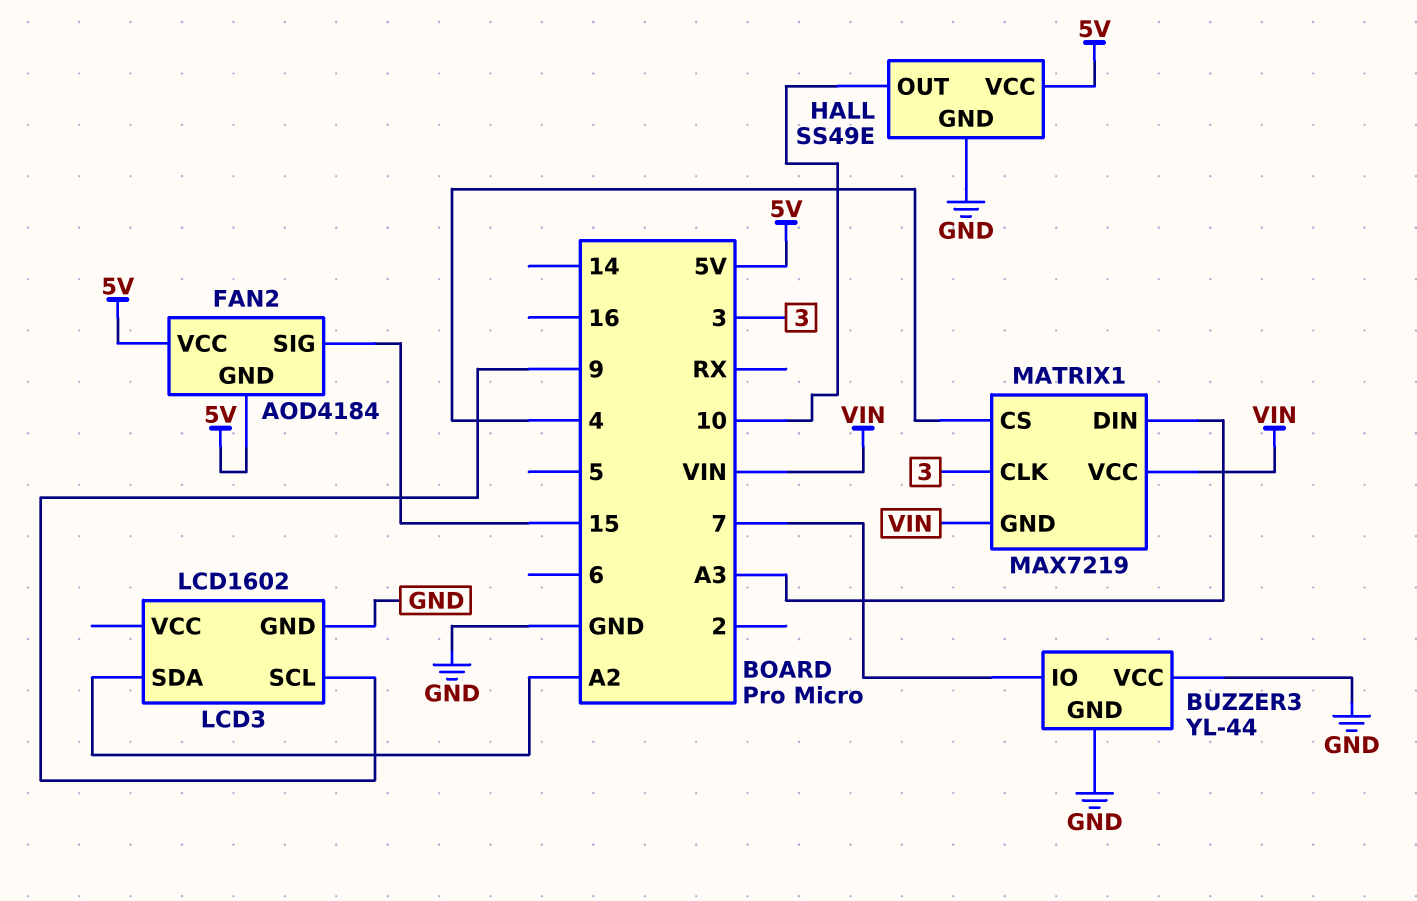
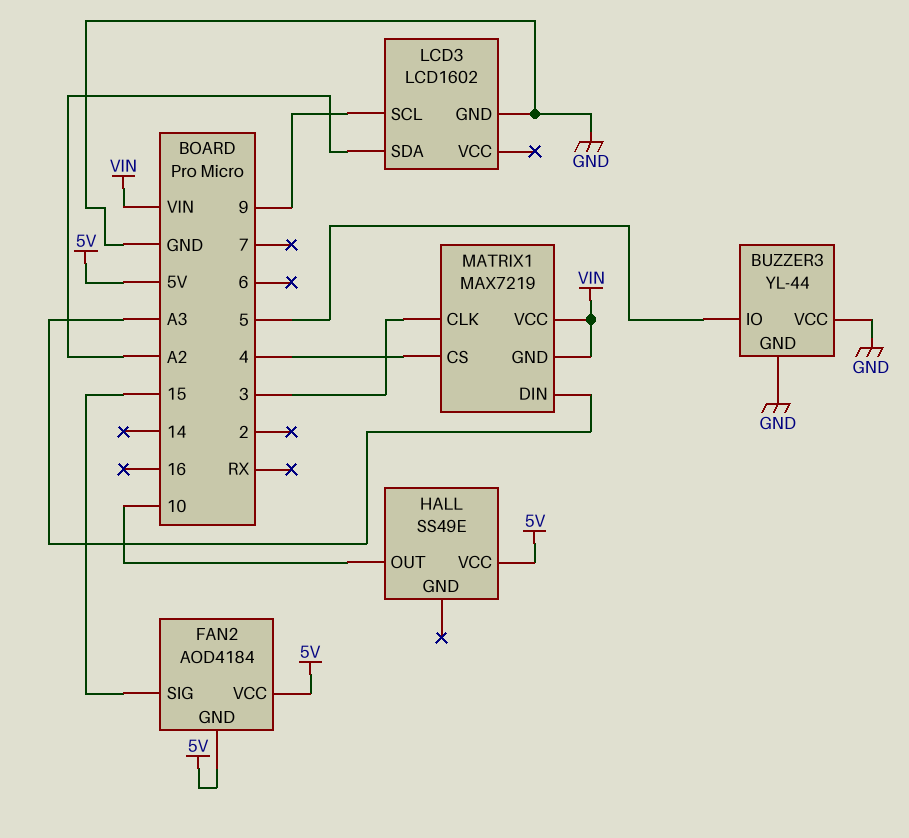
BUZZER3 pin IO: 7 -> 5
HALL pin GND: GND -> none

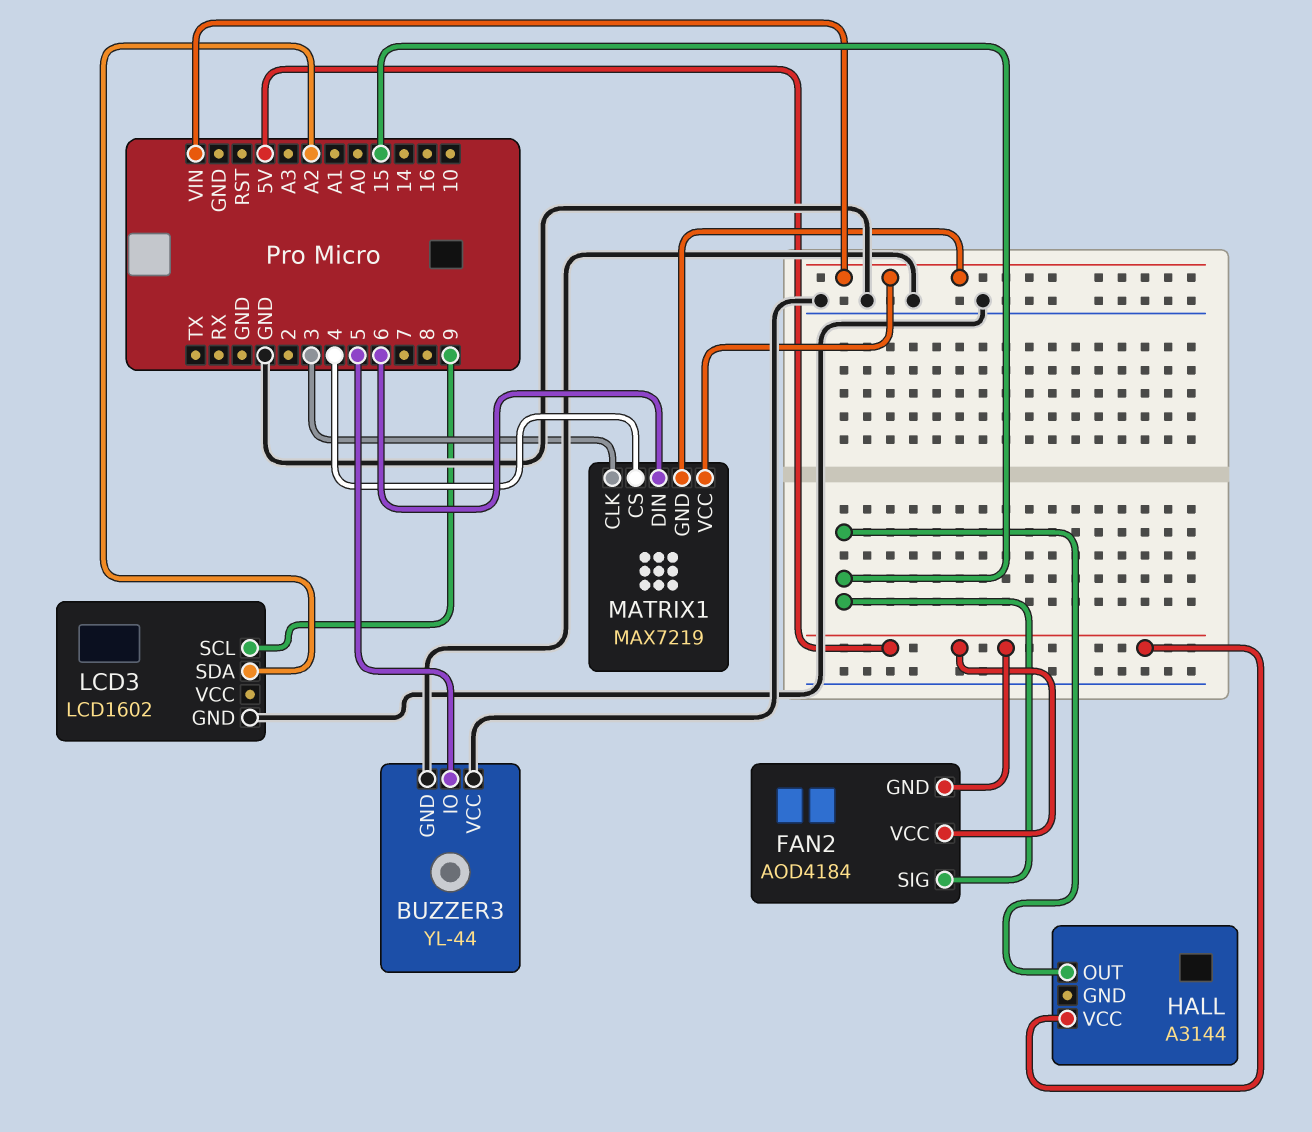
HALL: SS49E -> A3144
HALL pin OUT: 10 -> 15
MATRIX1 pin DIN: A3 -> 6

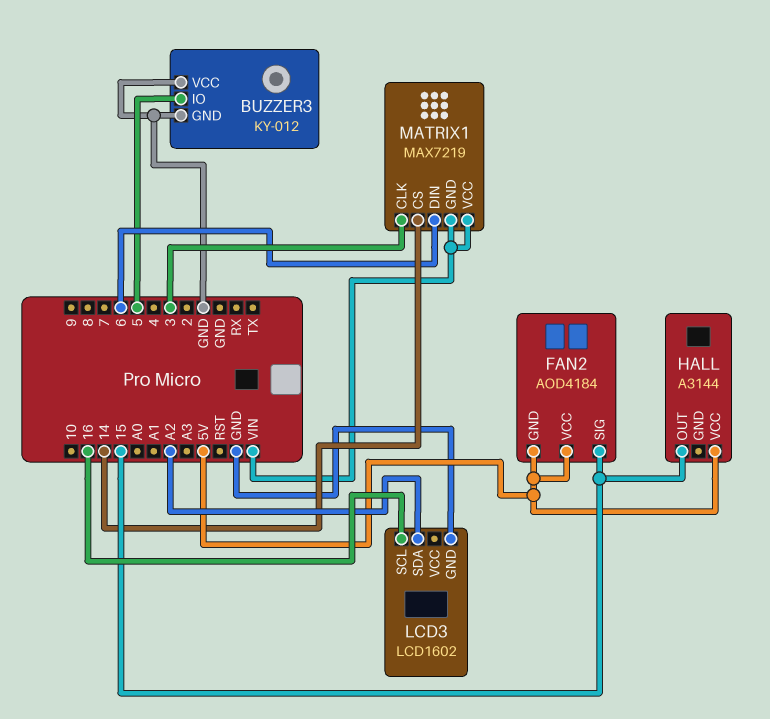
BUZZER3: YL-44 -> KY-012
LCD3 pin SCL: 9 -> 16
MATRIX1 pin CS: 4 -> 14

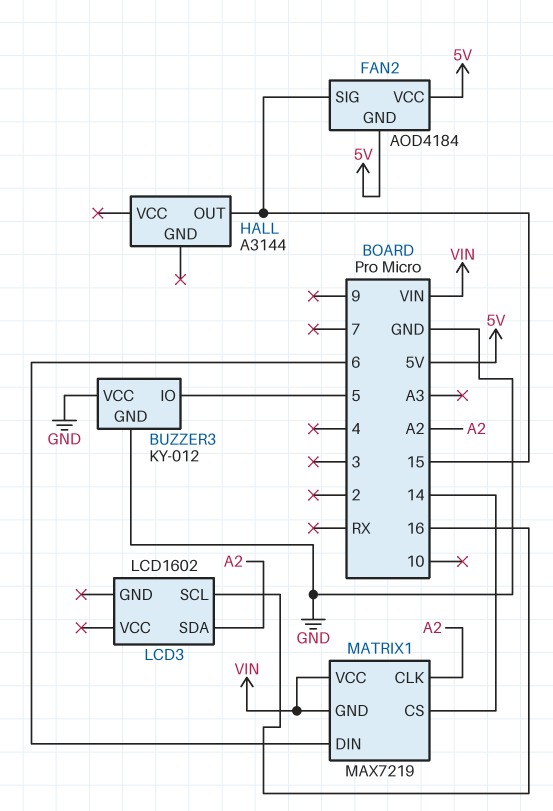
HALL pin VCC: 5V -> none
LCD3 pin GND: GND -> none
MATRIX1 pin CLK: 3 -> A2

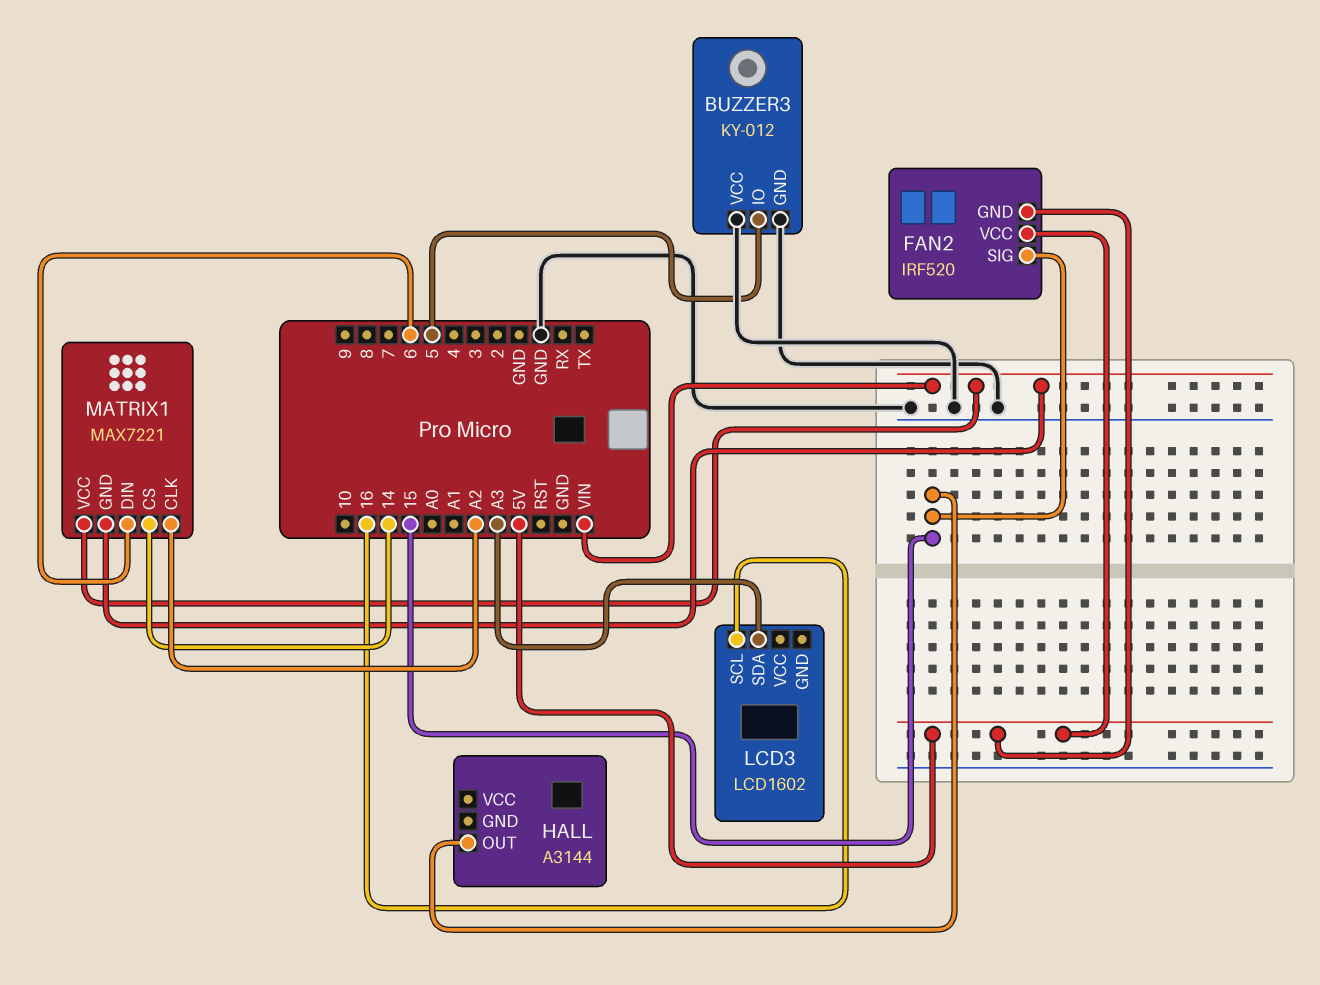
FAN2: AOD4184 -> IRF520
LCD3 pin SDA: A2 -> A3
MATRIX1: MAX7219 -> MAX7221

